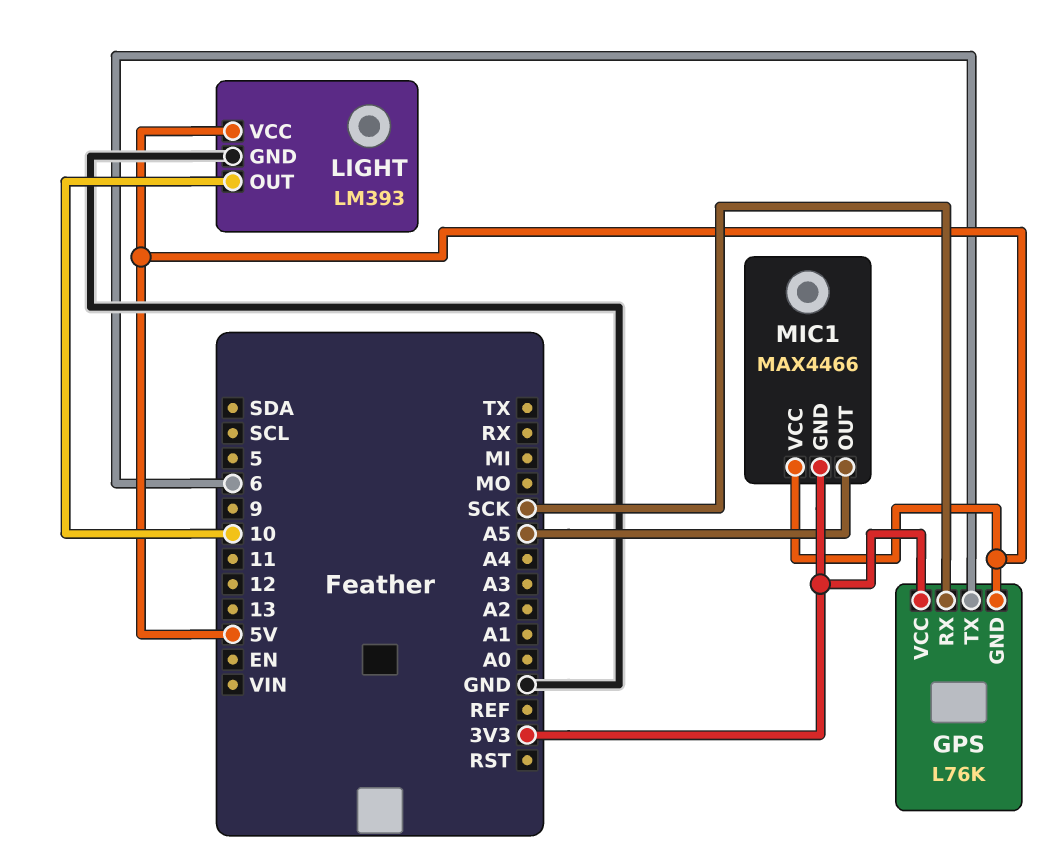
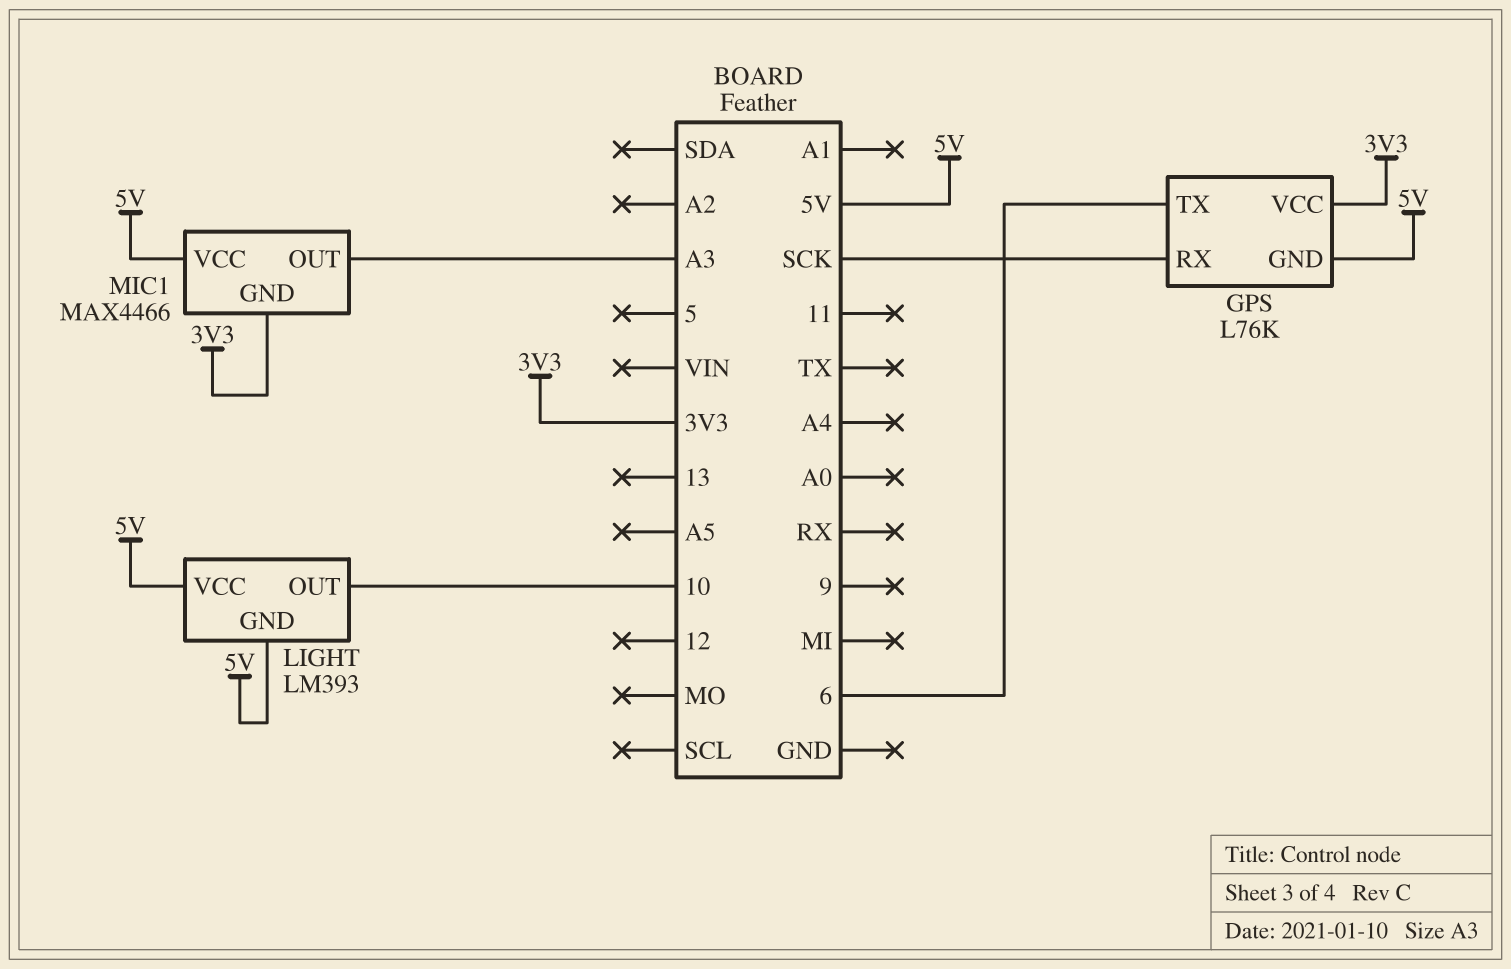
LIGHT pin GND: GND -> 5V
MIC1 pin OUT: A5 -> A3

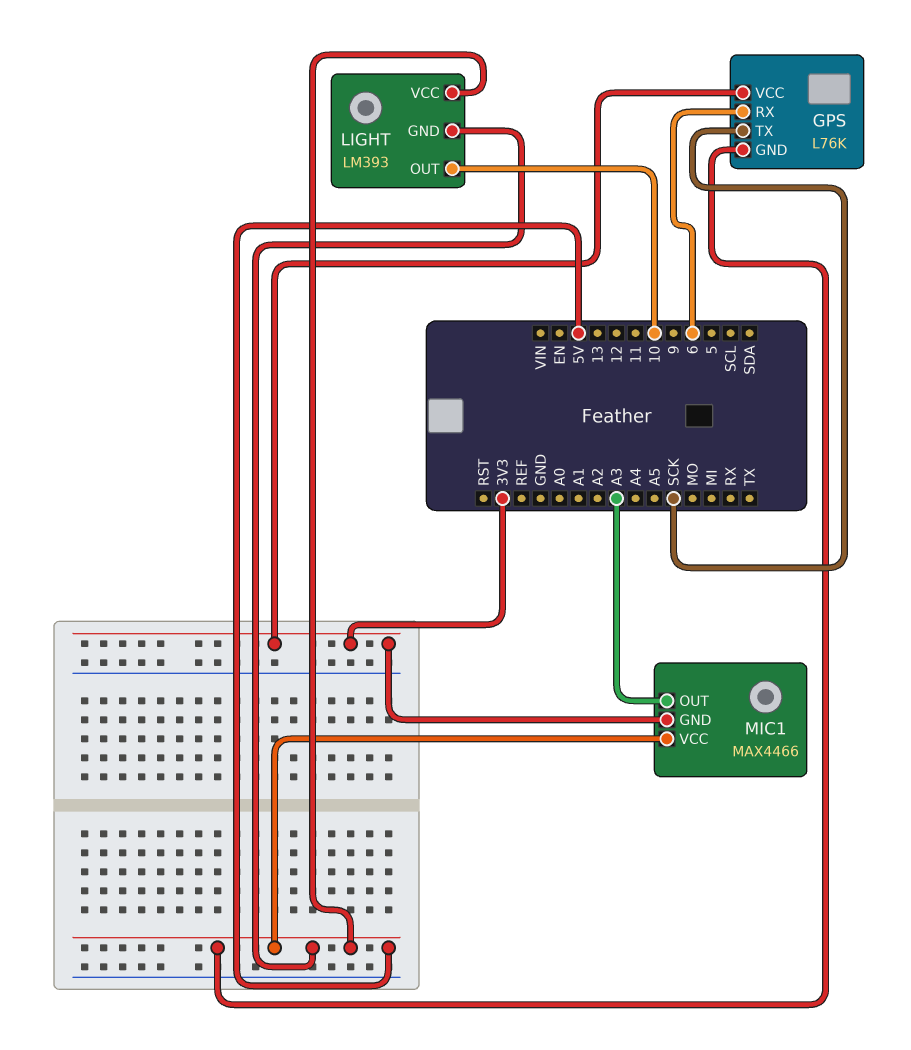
GPS pin RX: SCK -> 6
GPS pin TX: 6 -> SCK

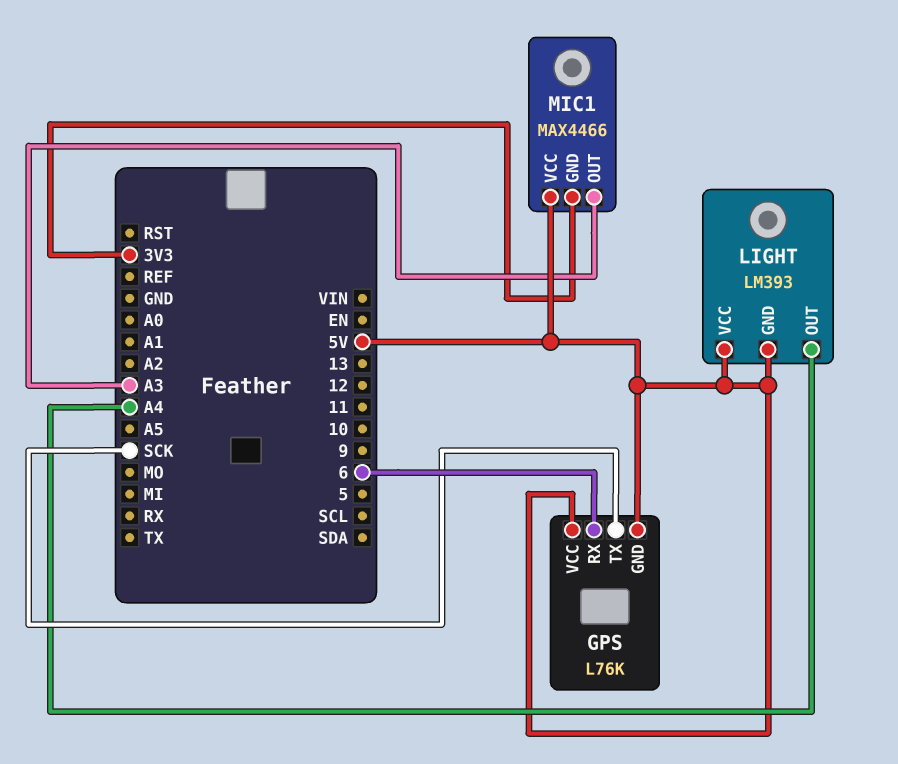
GPS pin VCC: 3V3 -> 5V
LIGHT pin OUT: 10 -> A4

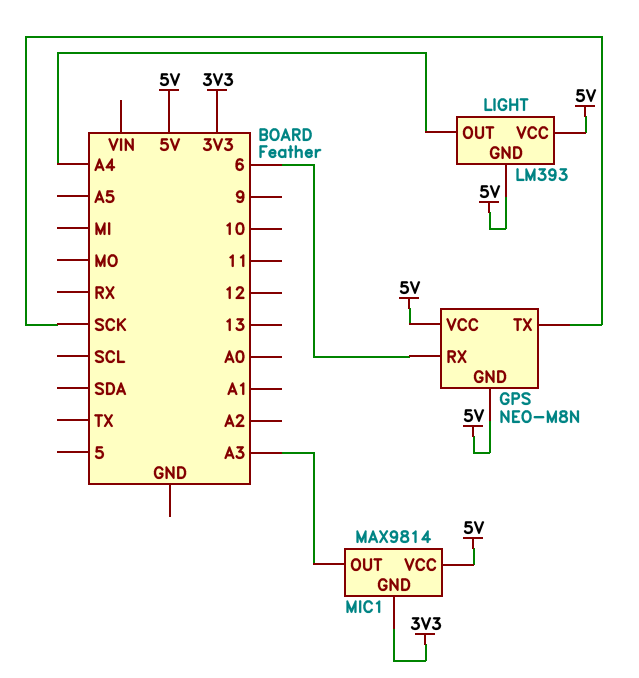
GPS: L76K -> NEO-M8N
MIC1: MAX4466 -> MAX9814

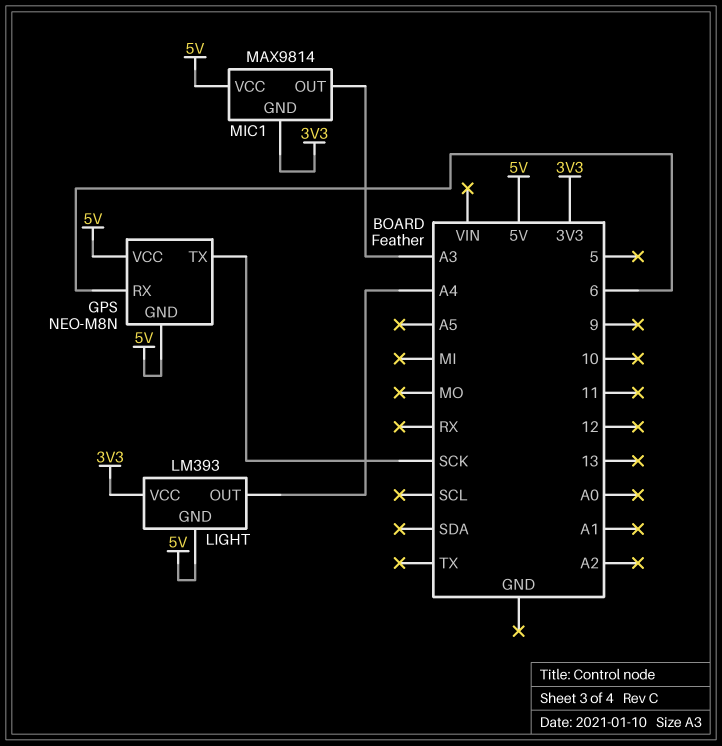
LIGHT pin VCC: 5V -> 3V3

